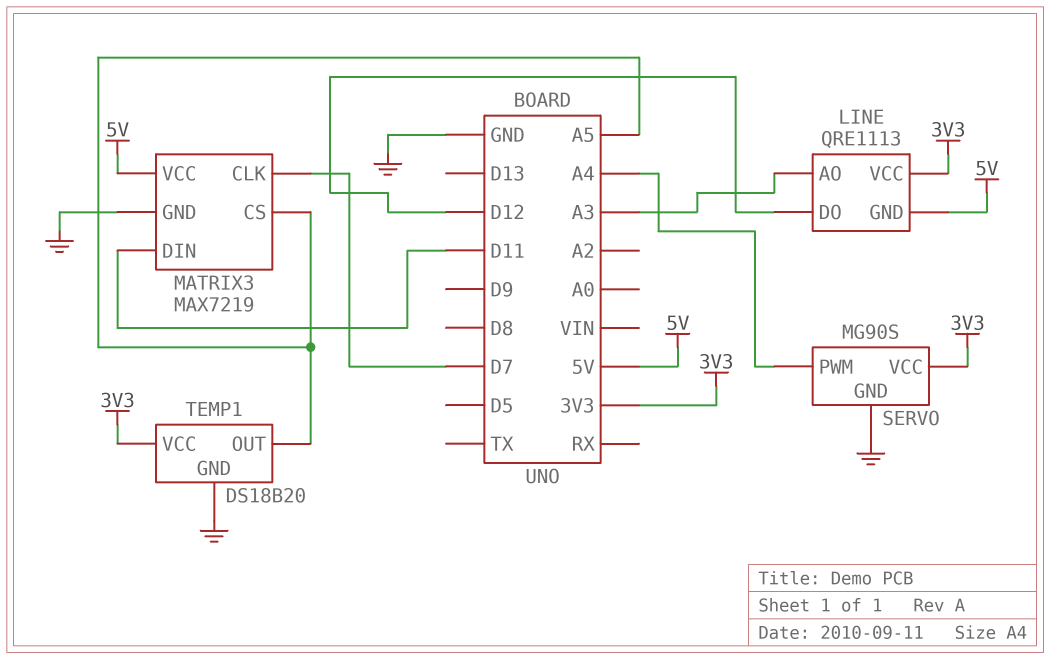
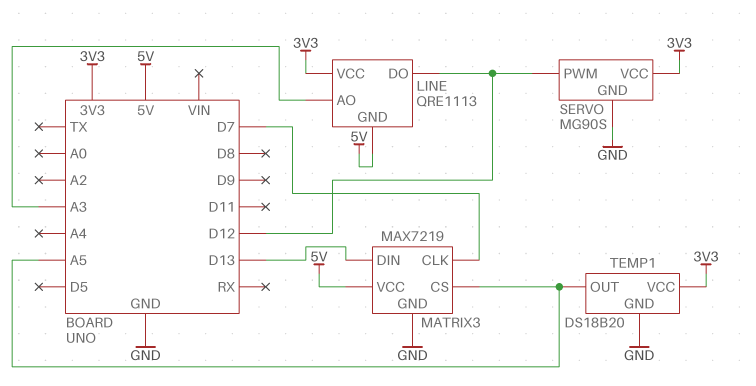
MATRIX3 pin DIN: D11 -> D13
SERVO pin PWM: A4 -> D12

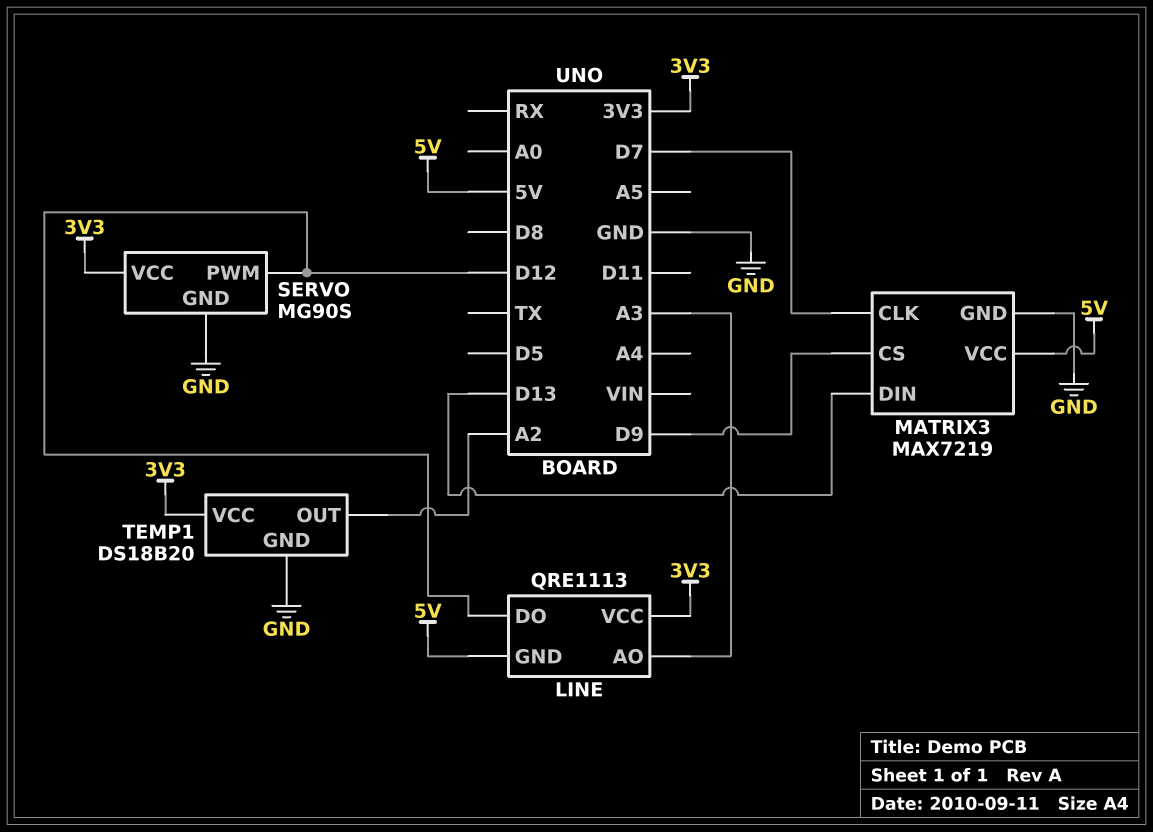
MATRIX3 pin CS: A5 -> D9
TEMP1 pin OUT: A5 -> A2

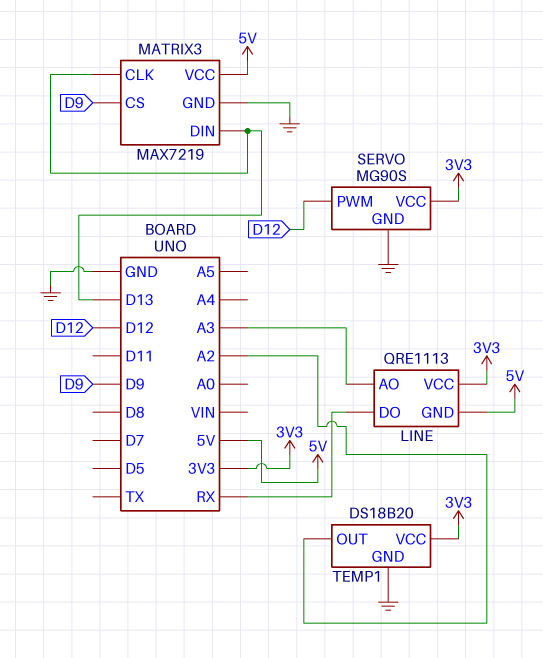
LINE pin DO: D12 -> RX
MATRIX3 pin CLK: D7 -> D13

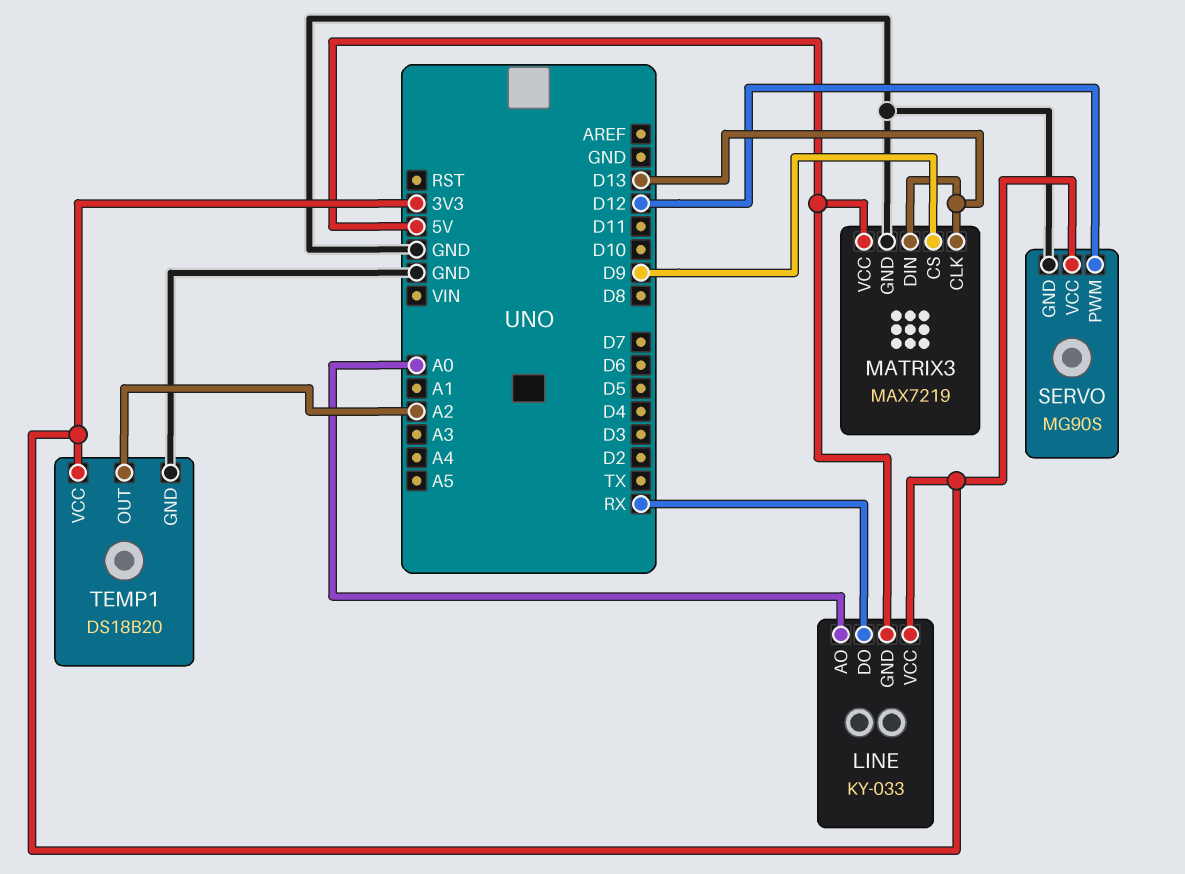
LINE: QRE1113 -> KY-033
LINE pin AO: A3 -> A0

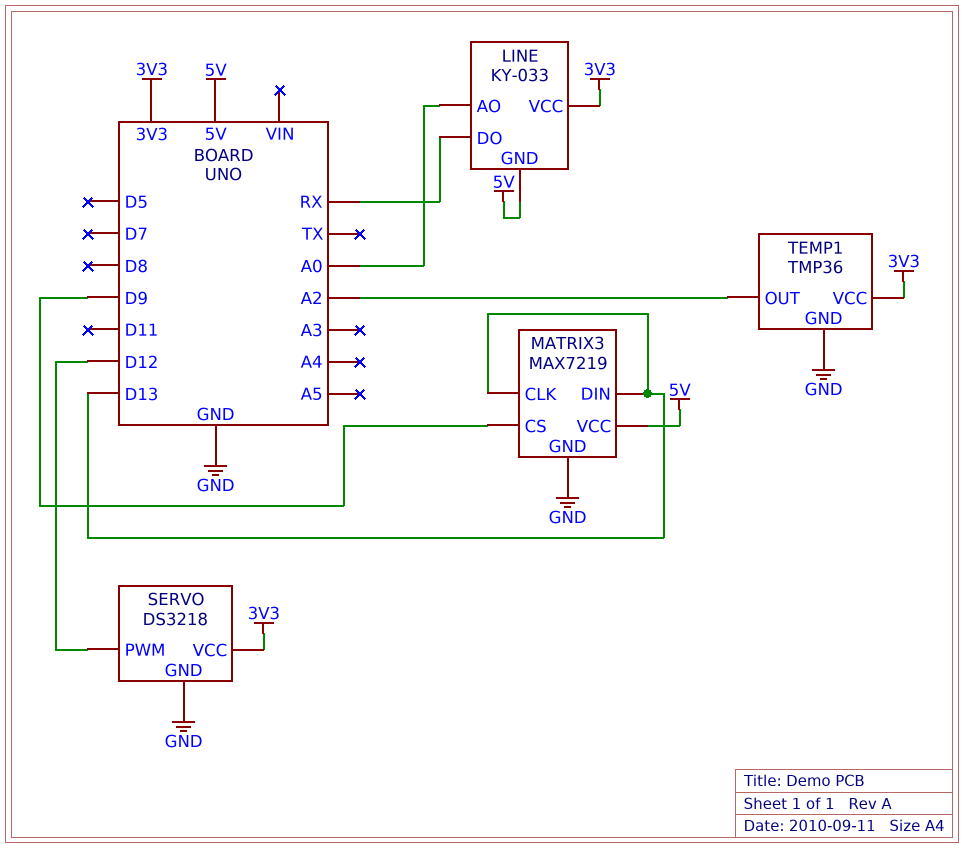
SERVO: MG90S -> DS3218
TEMP1: DS18B20 -> TMP36

